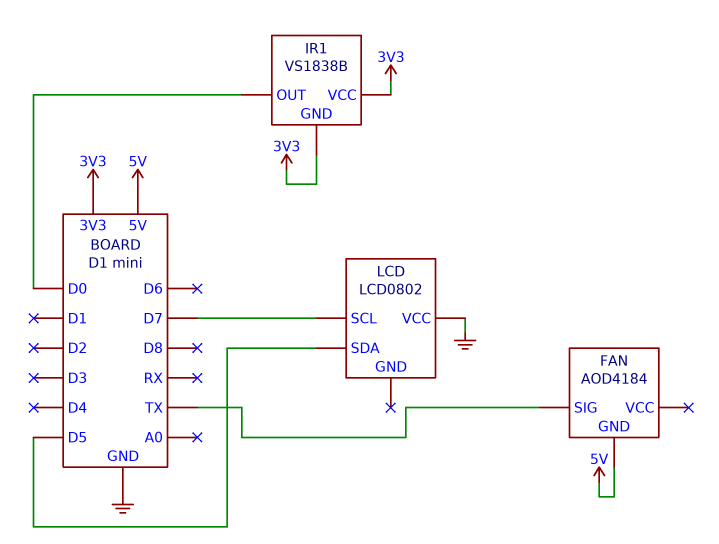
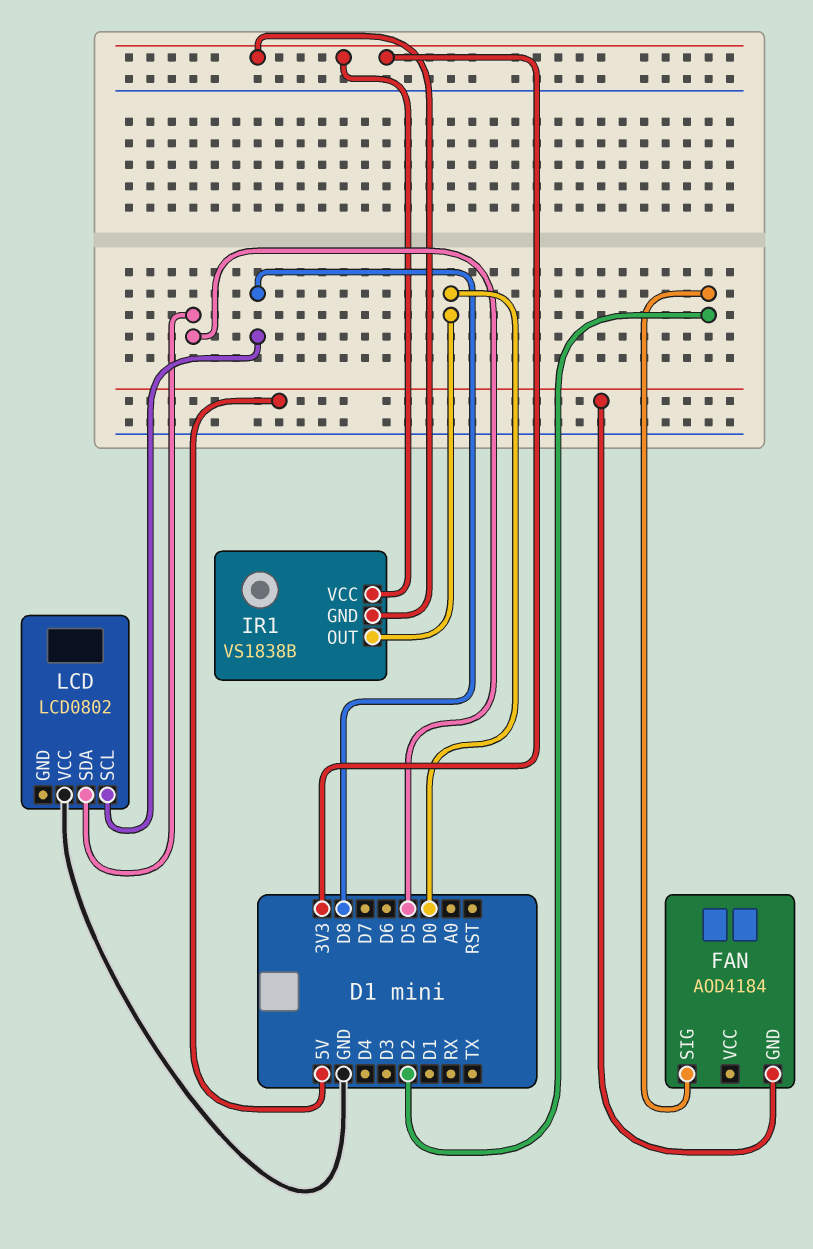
FAN pin SIG: TX -> D2
LCD pin SCL: D7 -> D8

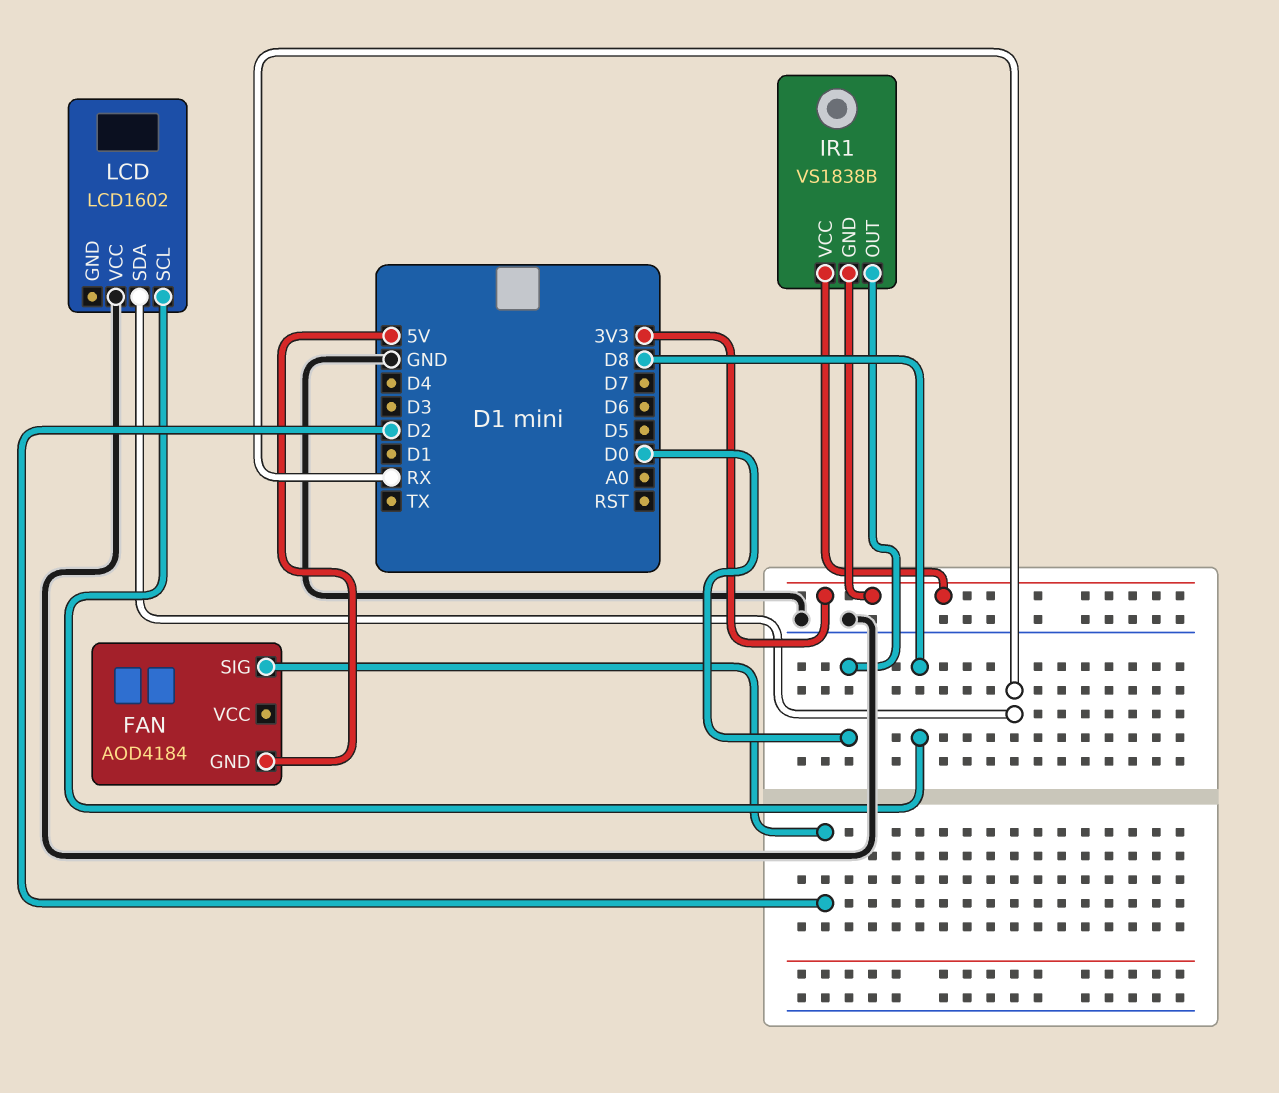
LCD: LCD0802 -> LCD1602
LCD pin SDA: D5 -> RX

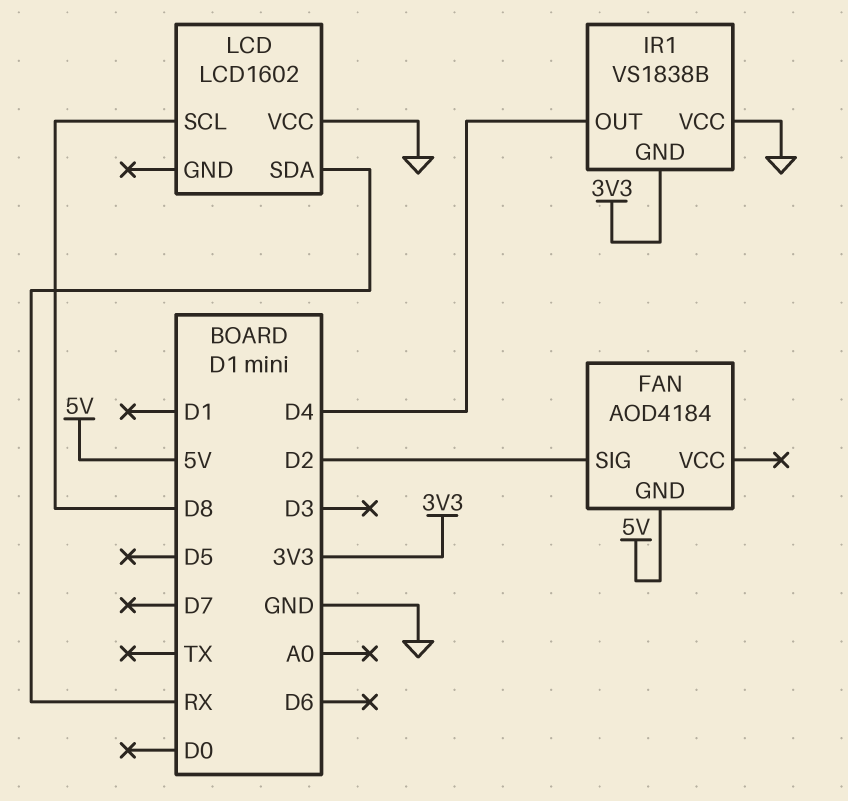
IR1 pin OUT: D0 -> D4
IR1 pin VCC: 3V3 -> GND

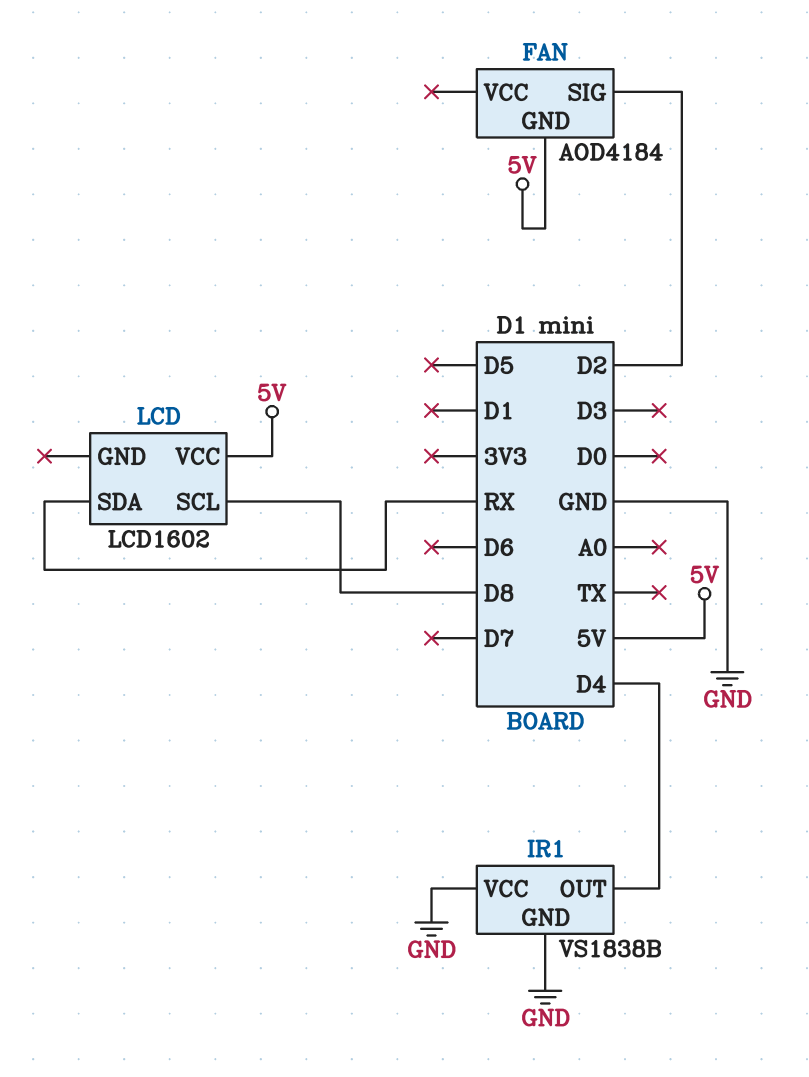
IR1 pin GND: 3V3 -> GND
LCD pin VCC: GND -> 5V

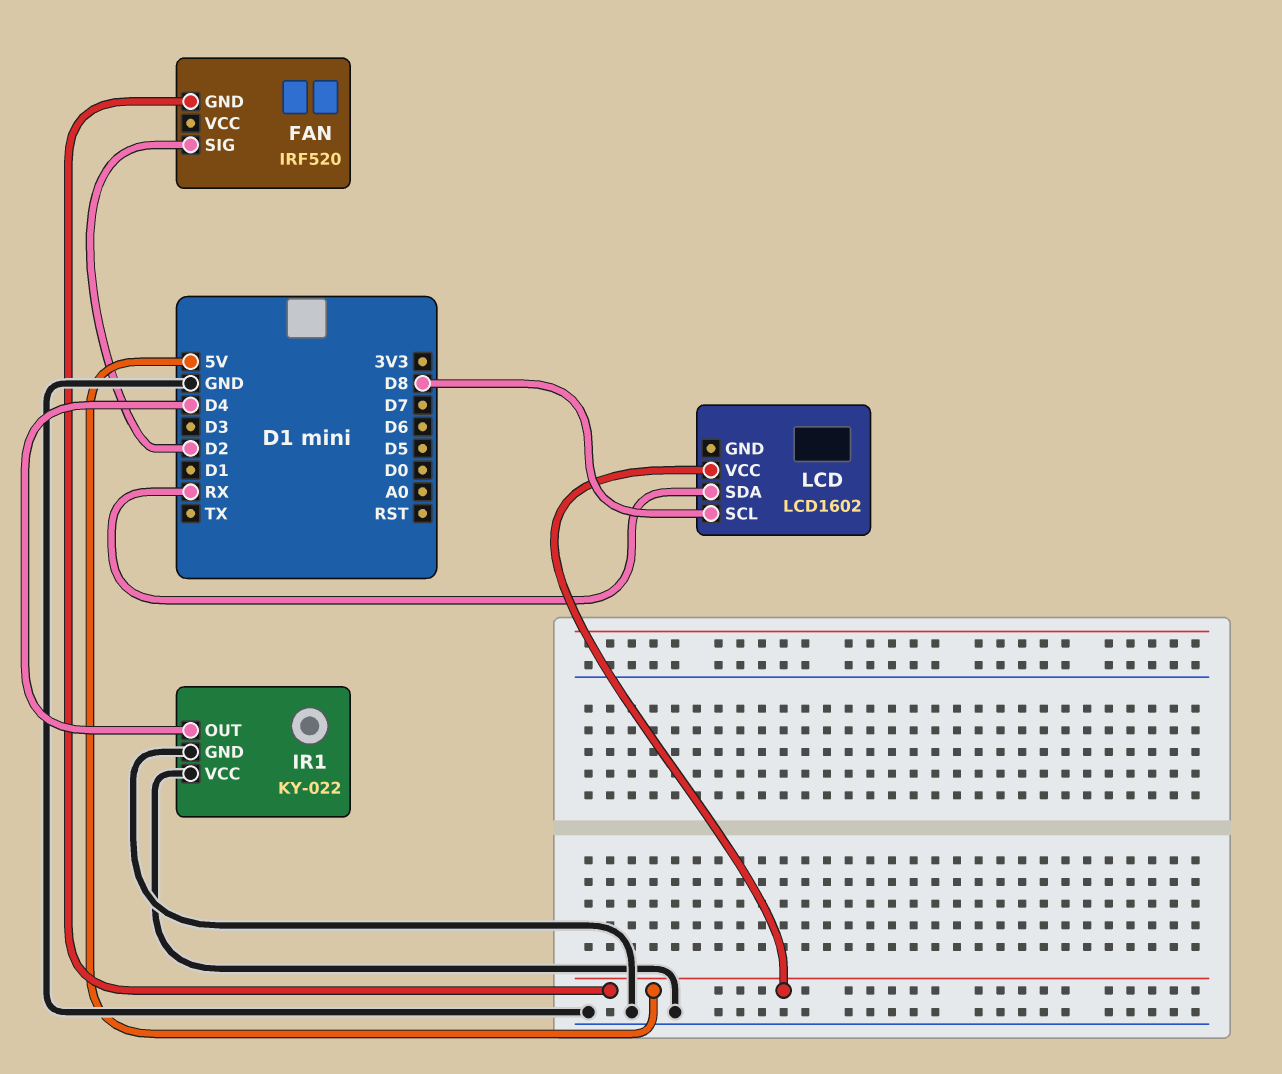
FAN: AOD4184 -> IRF520
IR1: VS1838B -> KY-022

